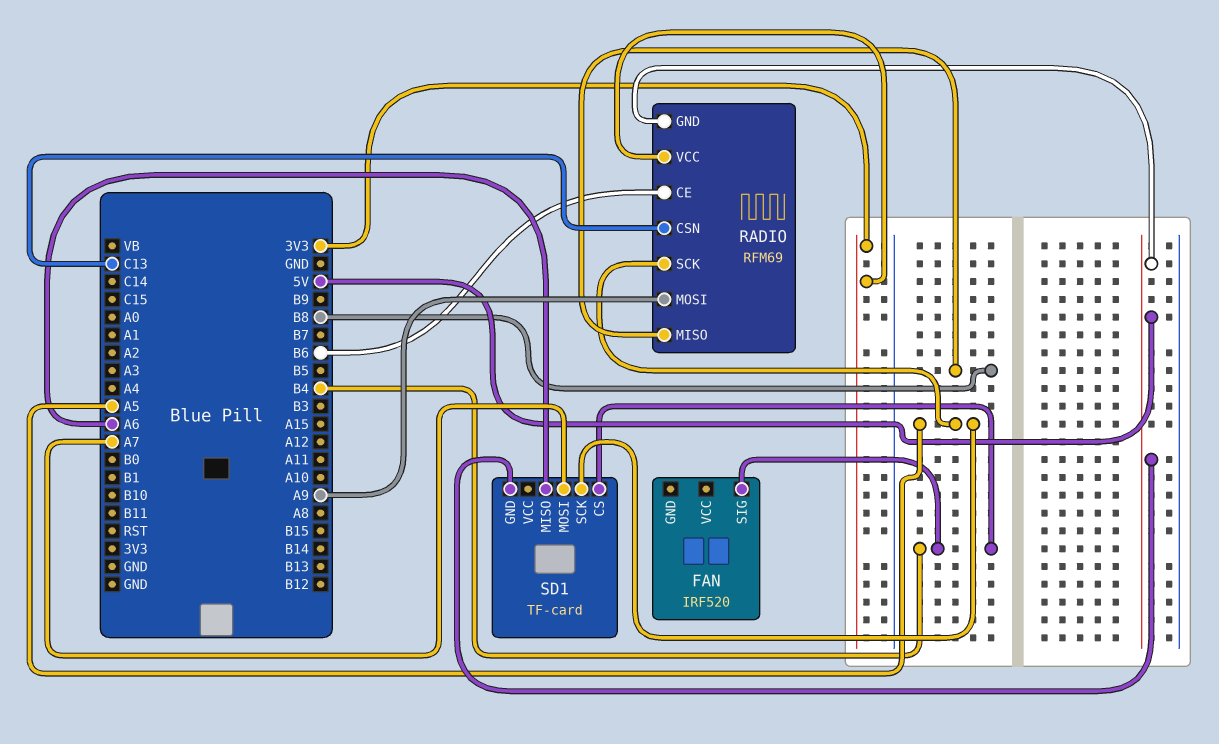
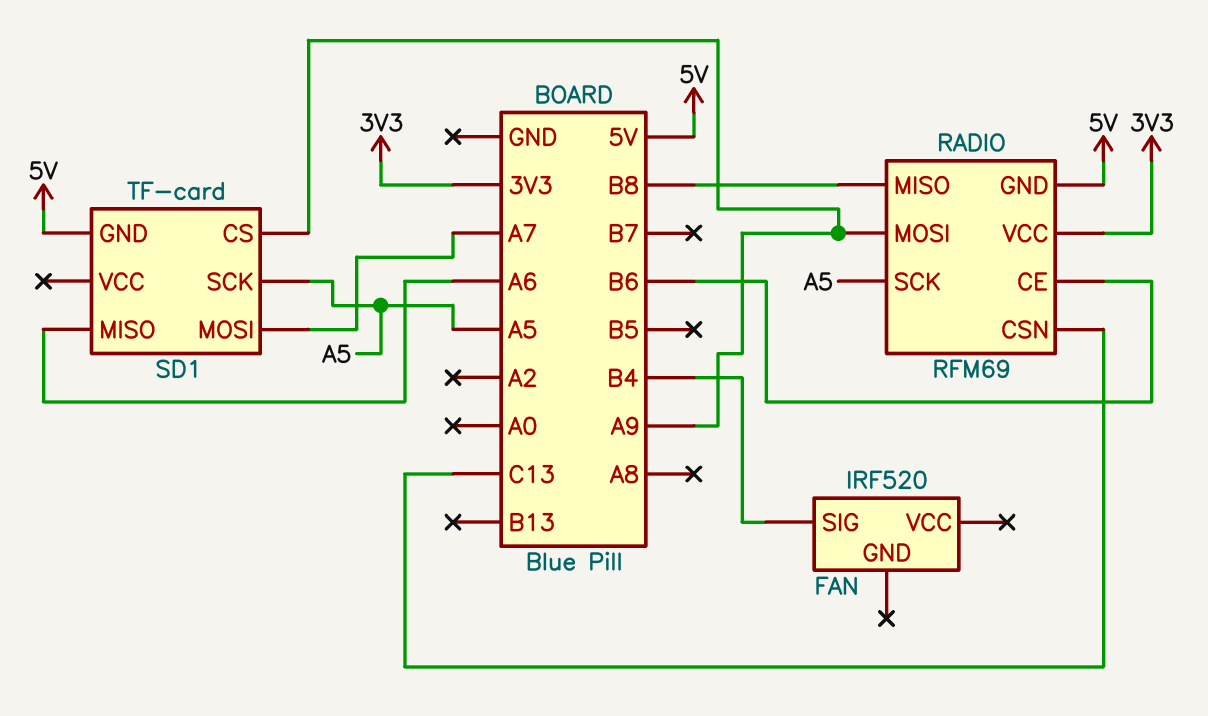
SD1 pin CS: B4 -> A9

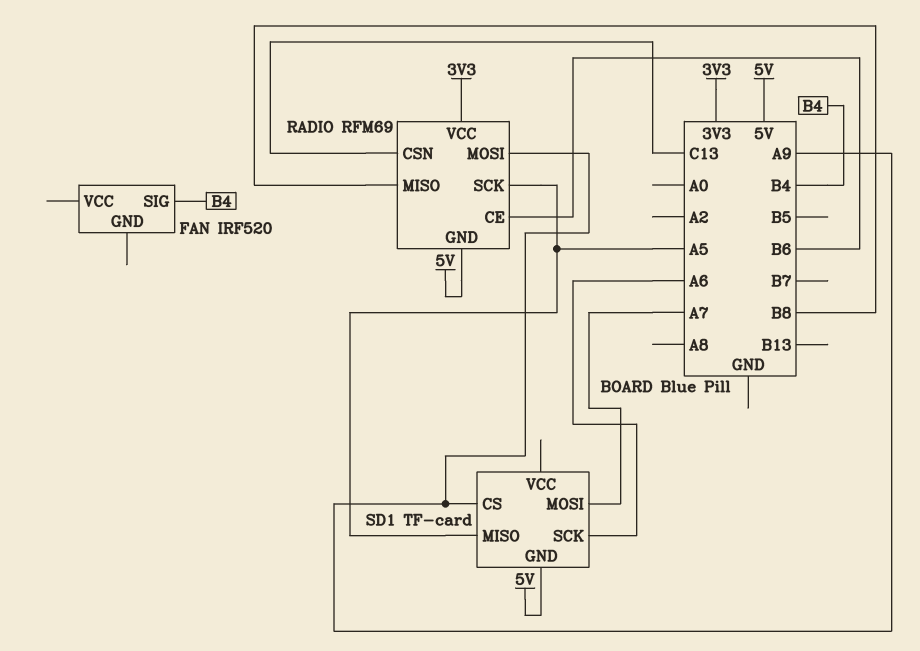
SD1 pin MISO: A6 -> A5
SD1 pin SCK: A5 -> A6

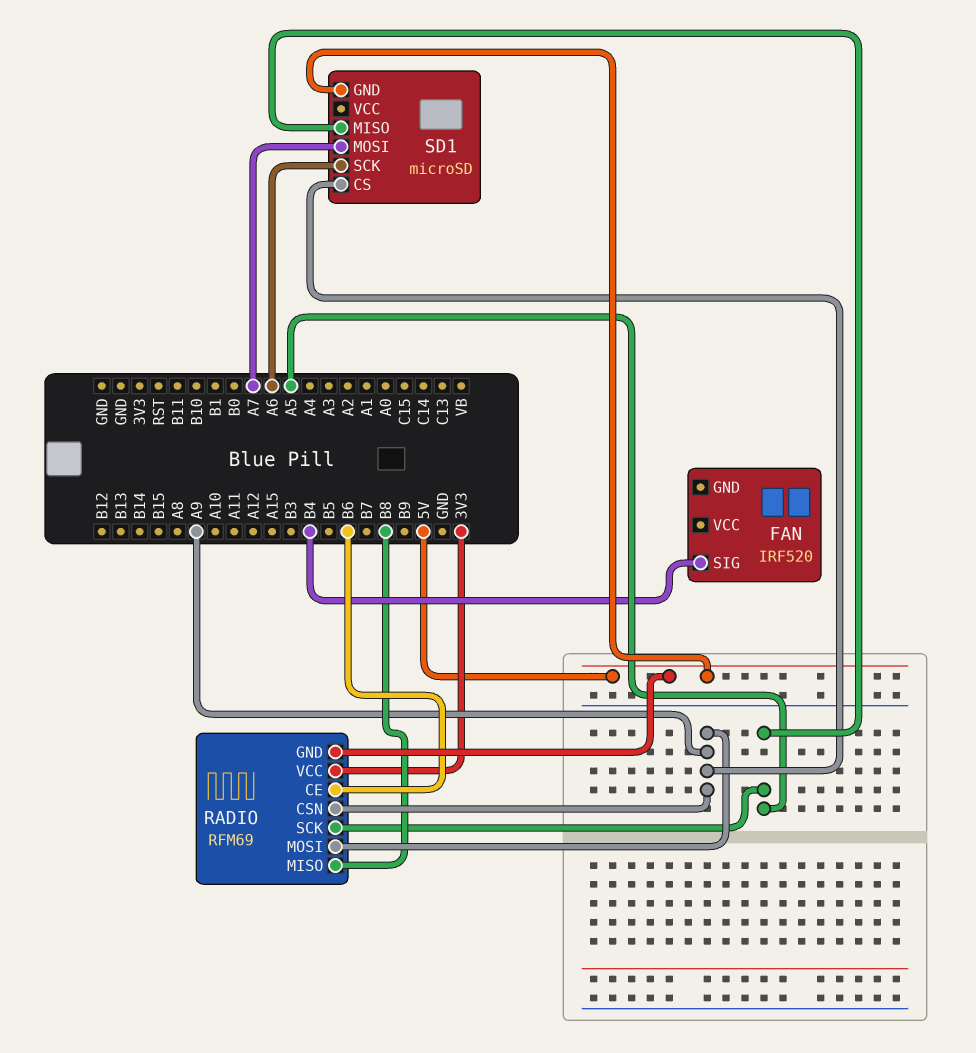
RADIO pin CSN: C13 -> A9
SD1: TF-card -> microSD

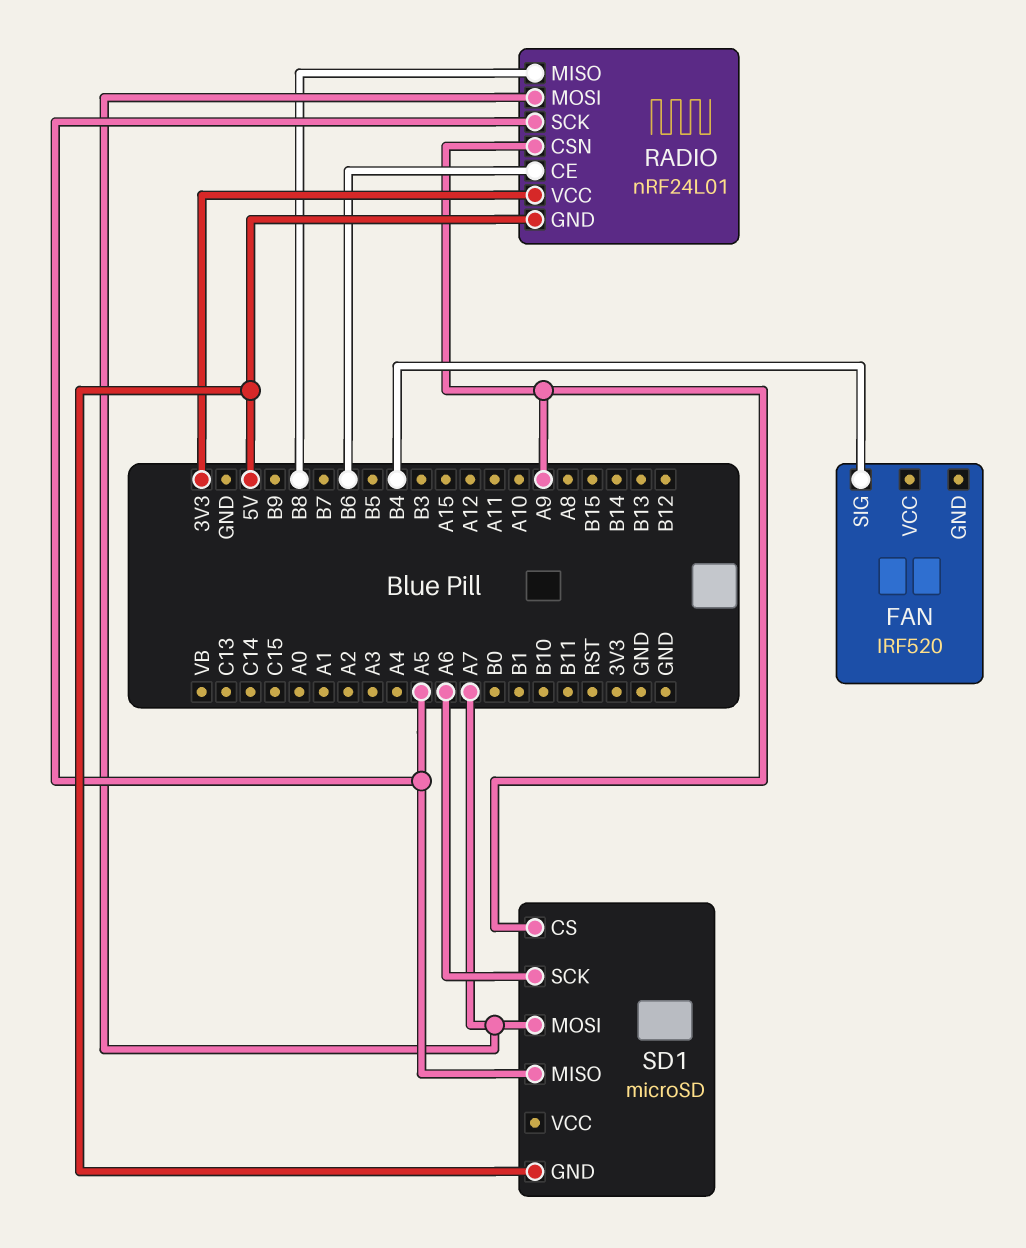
RADIO: RFM69 -> nRF24L01
RADIO pin MOSI: A9 -> A7

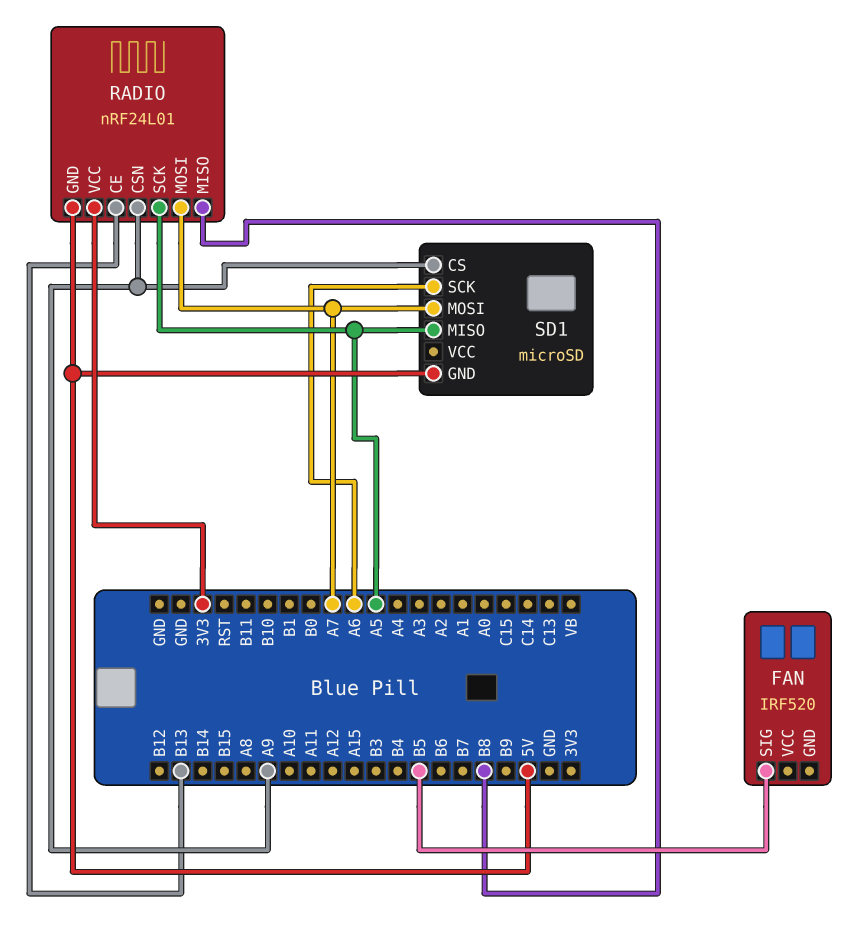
FAN pin SIG: B4 -> B5
RADIO pin CE: B6 -> B13

